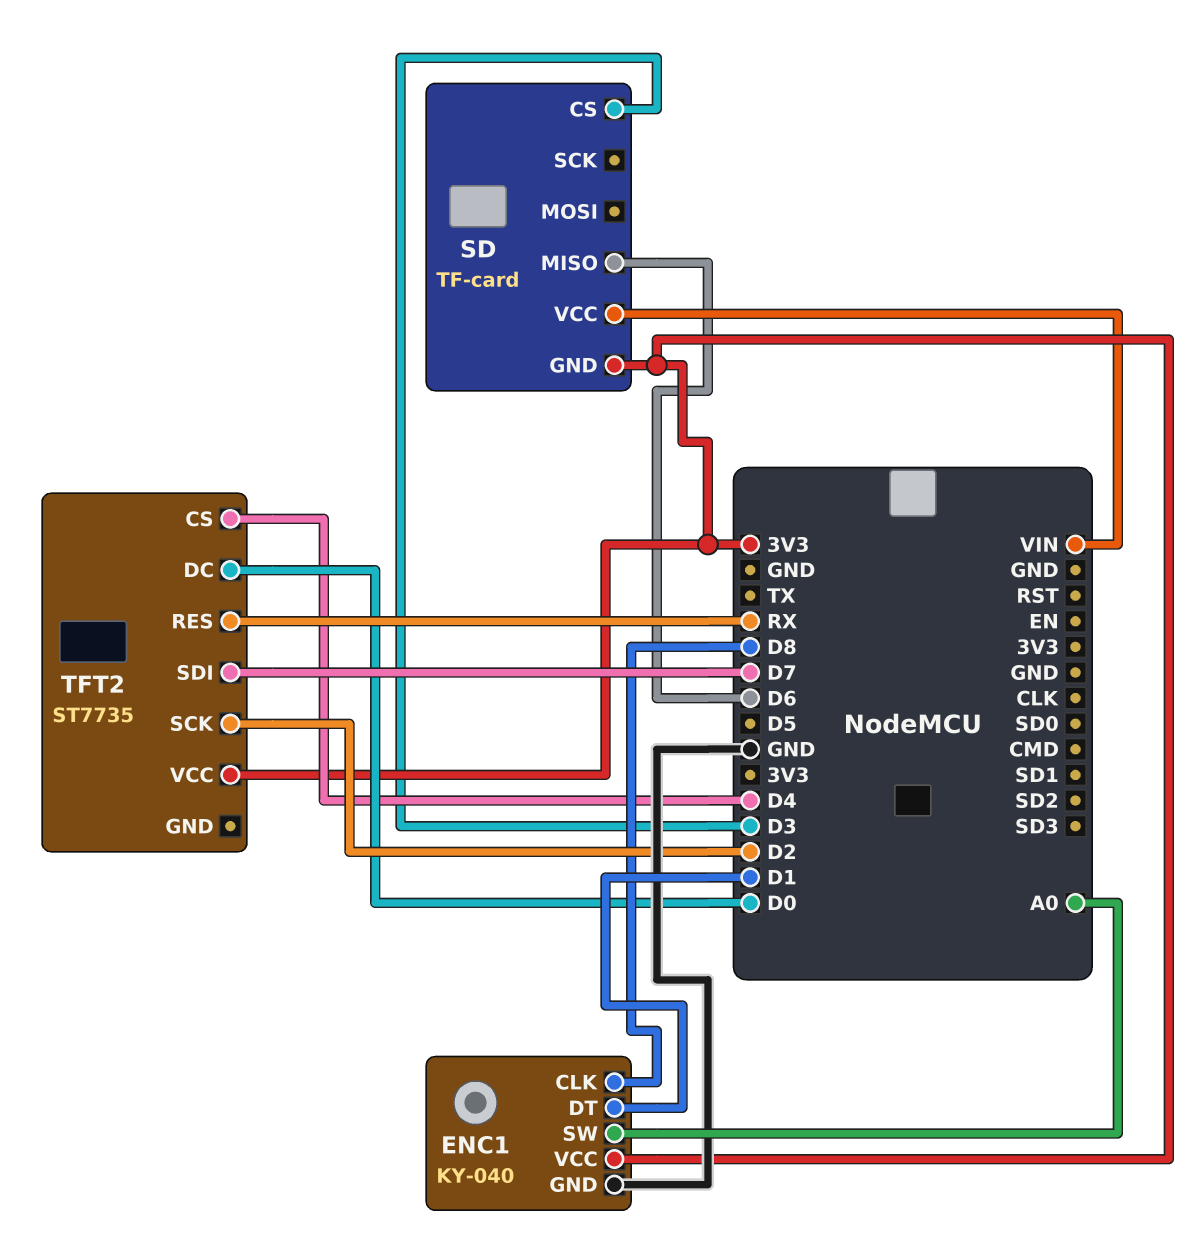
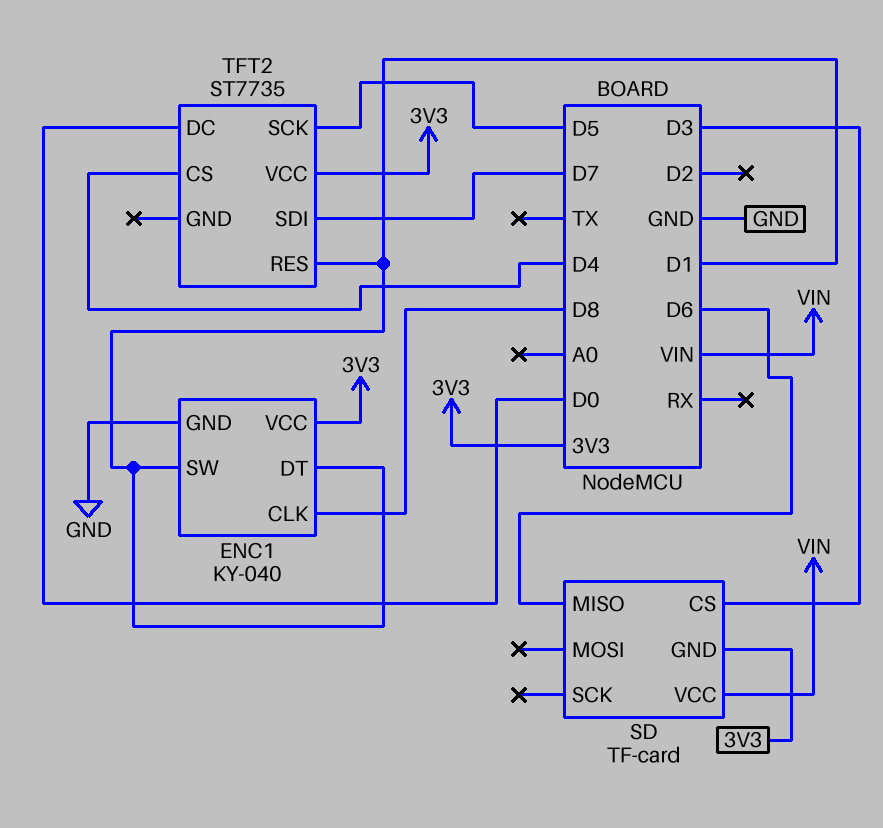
ENC1 pin SW: A0 -> D1
TFT2 pin RES: RX -> D1
TFT2 pin SCK: D2 -> D5

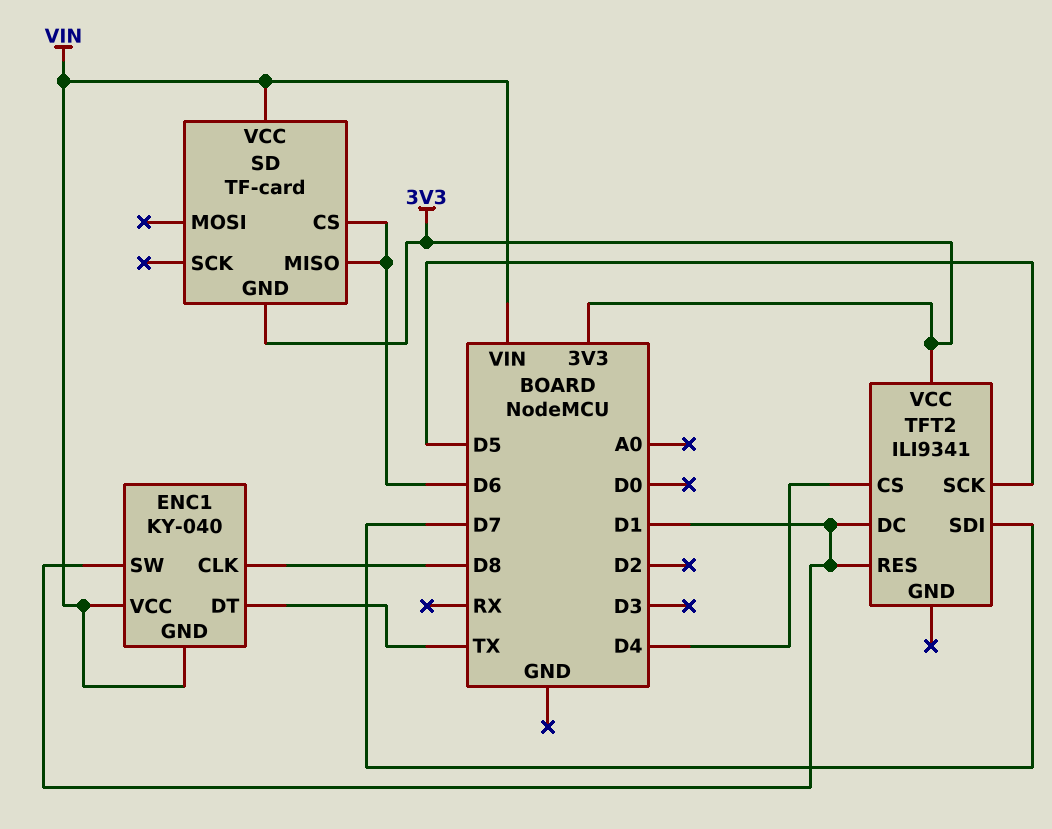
ENC1 pin DT: D1 -> TX
ENC1 pin GND: GND -> VIN
ENC1 pin VCC: 3V3 -> VIN
SD pin CS: D3 -> D6
TFT2: ST7735 -> ILI9341
TFT2 pin DC: D0 -> D1

